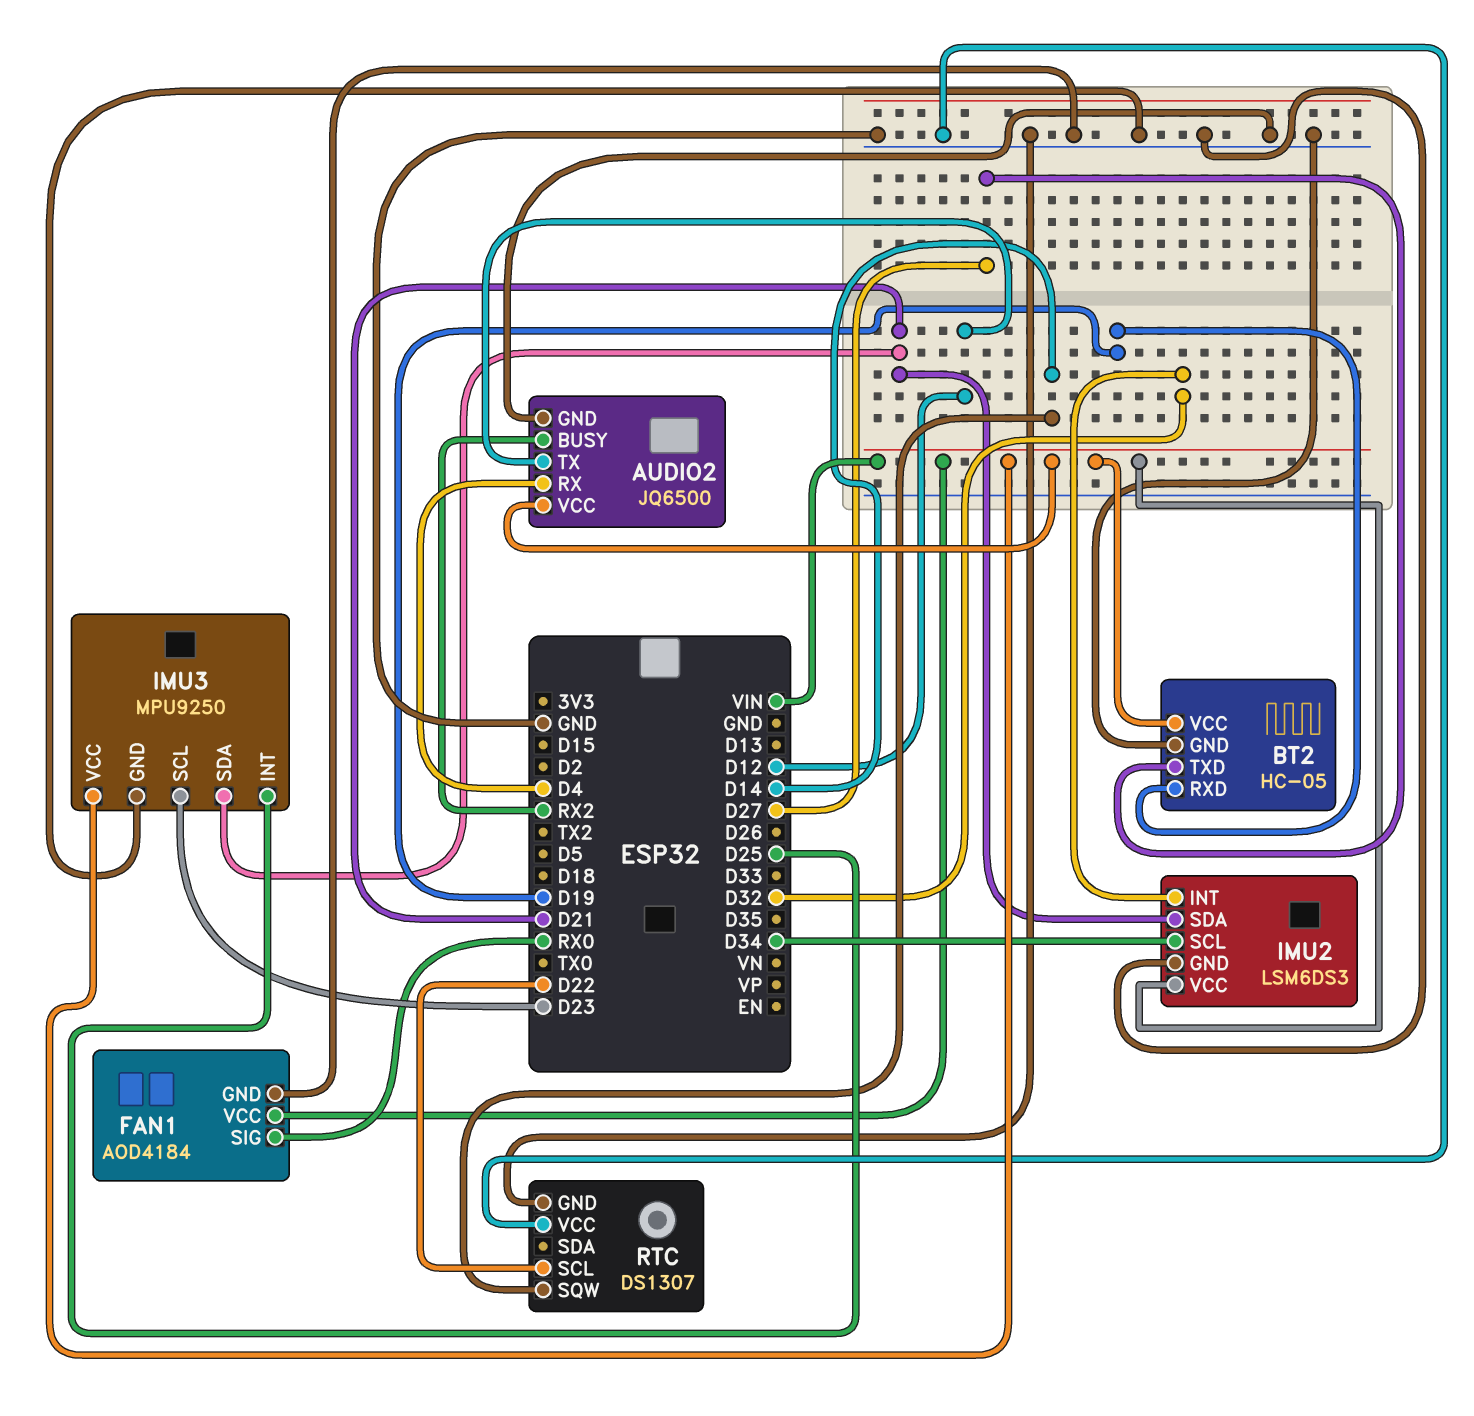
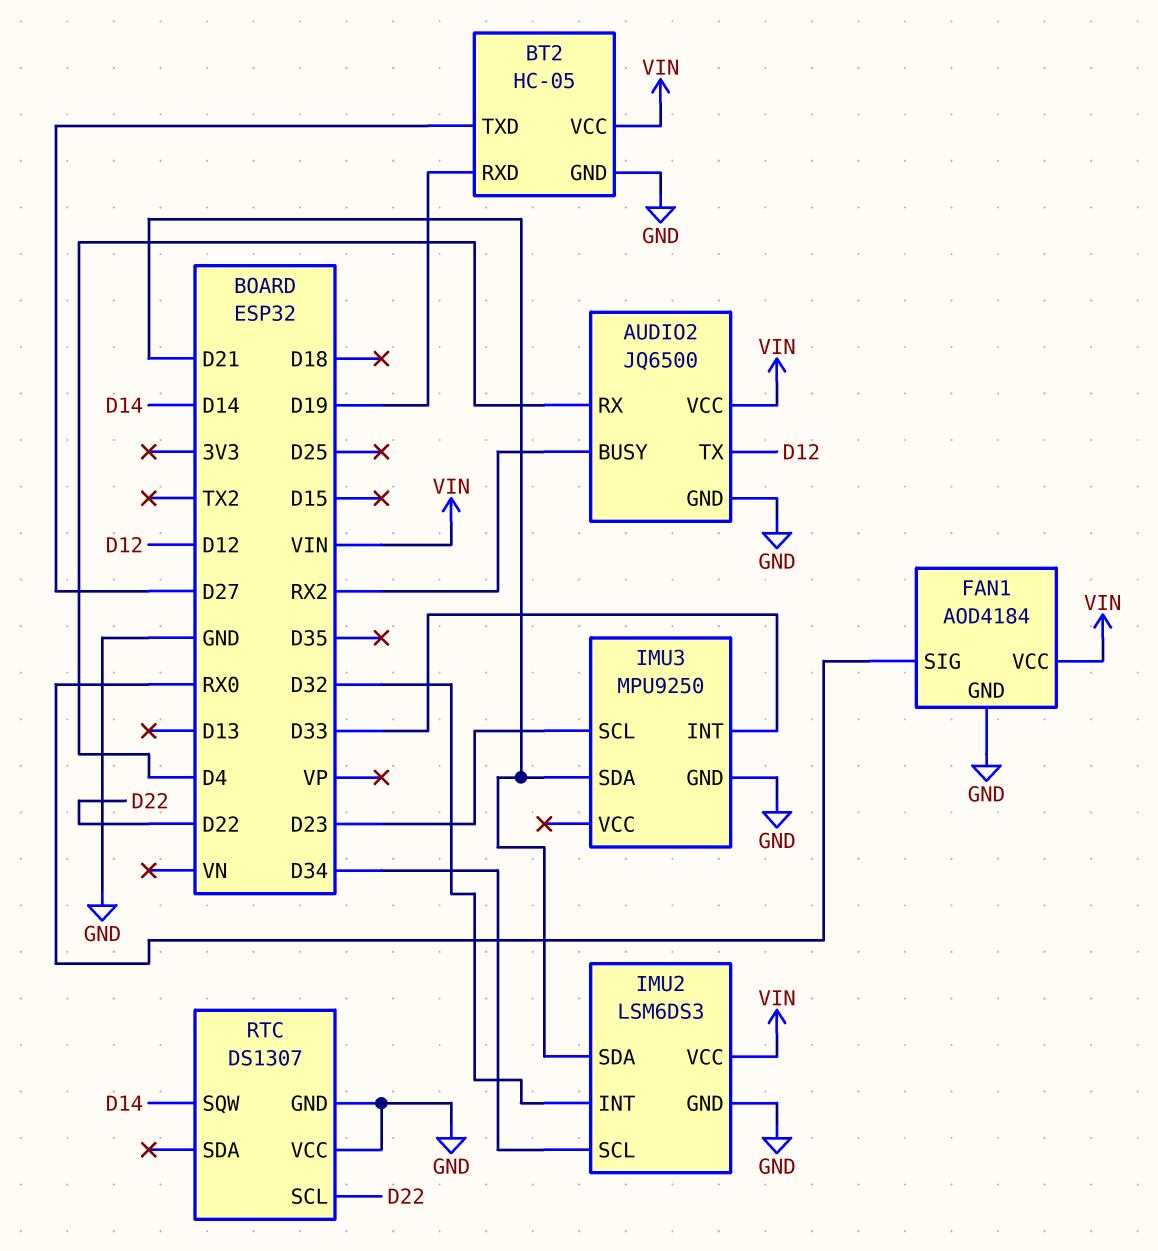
IMU3 pin INT: D25 -> D33
IMU3 pin VCC: VIN -> none

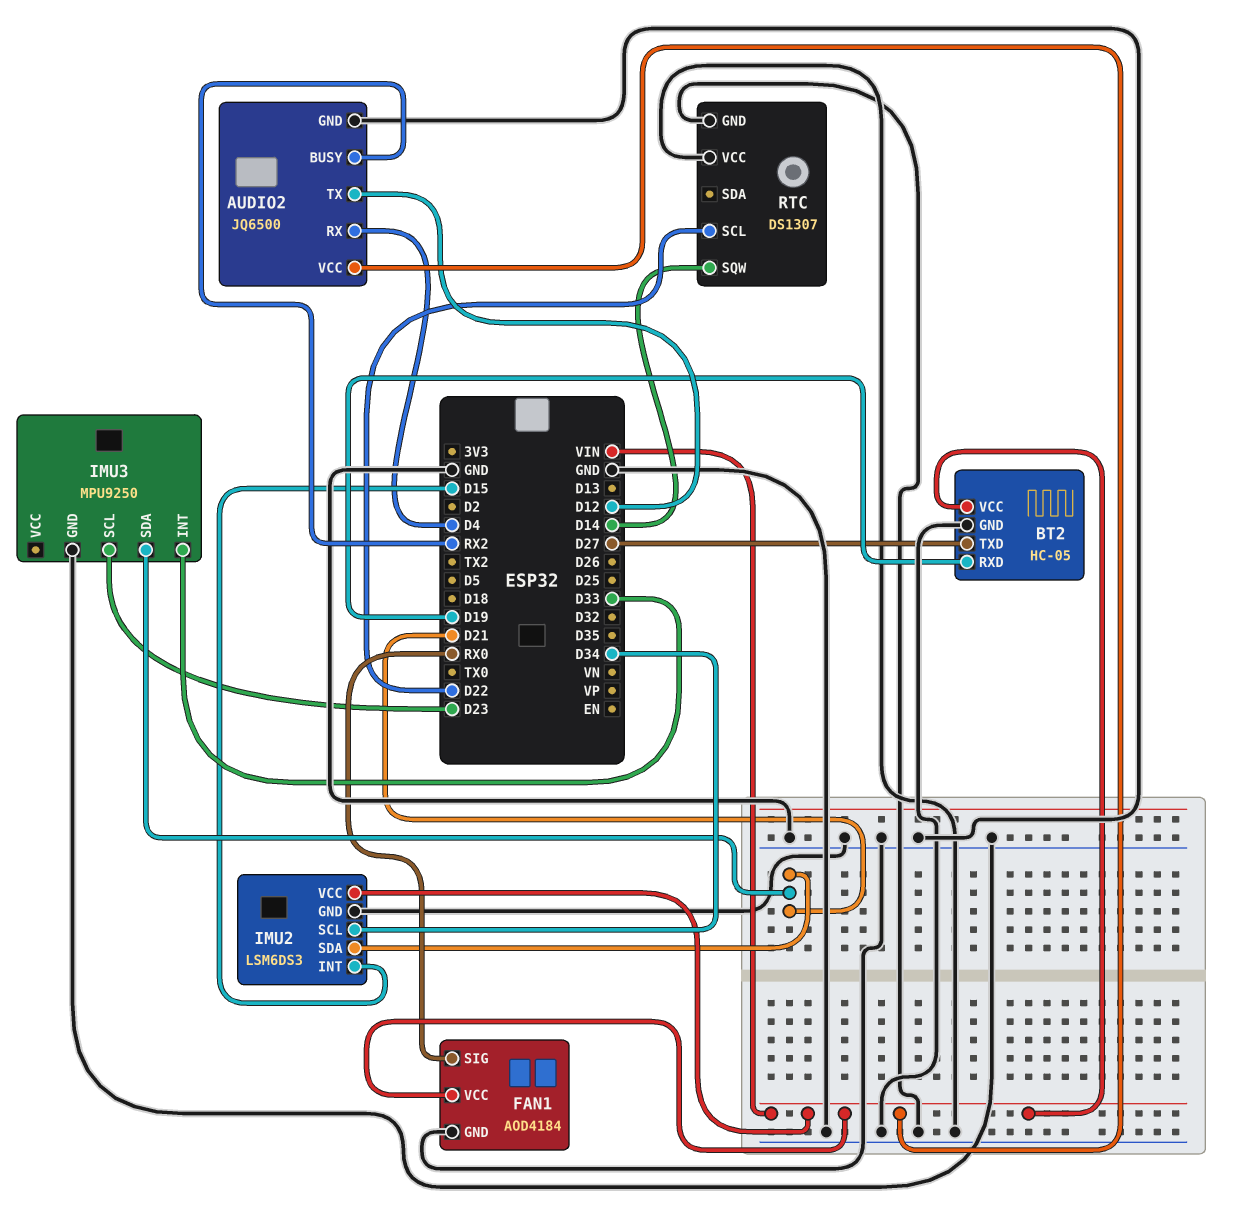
IMU2 pin INT: D32 -> D15

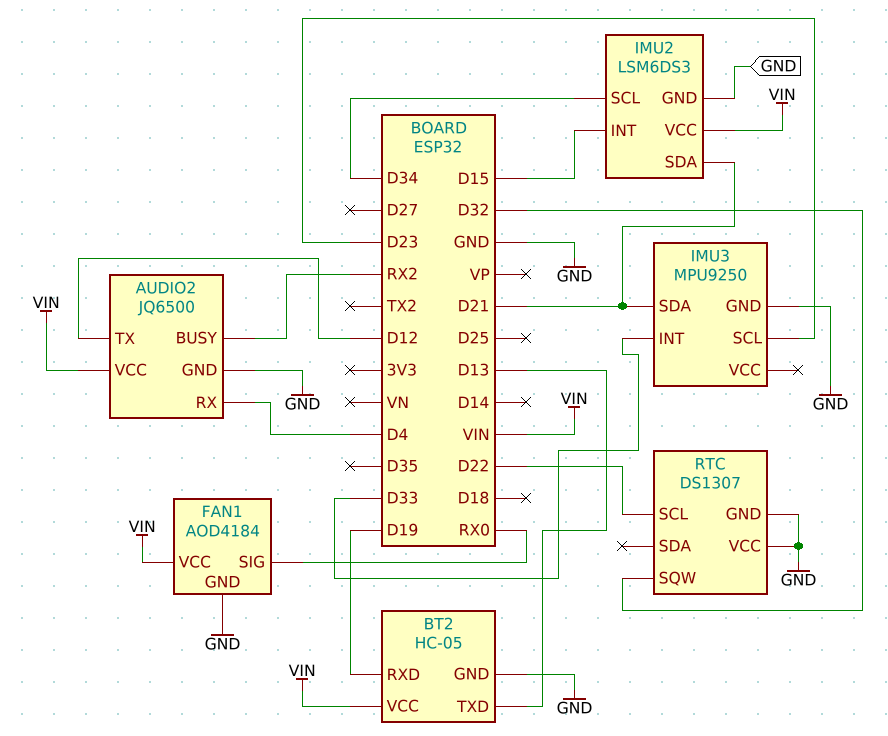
BT2 pin TXD: D27 -> D13
RTC pin SQW: D14 -> D32

